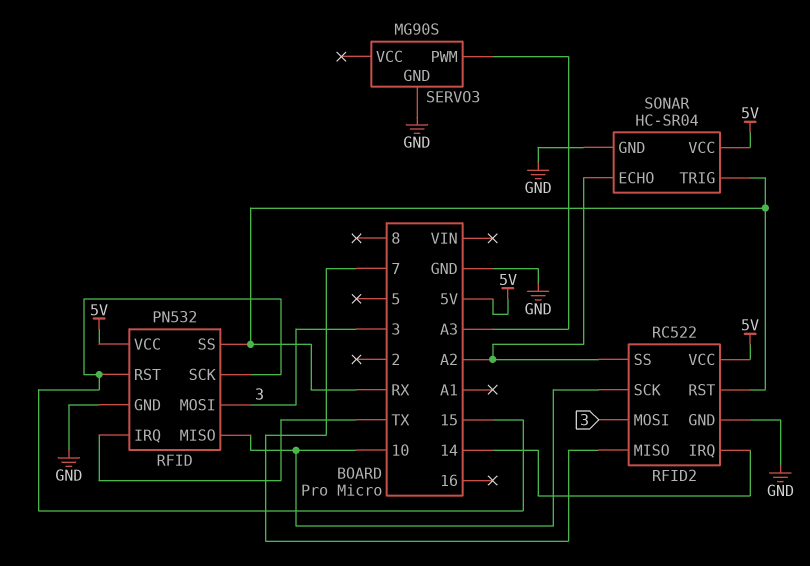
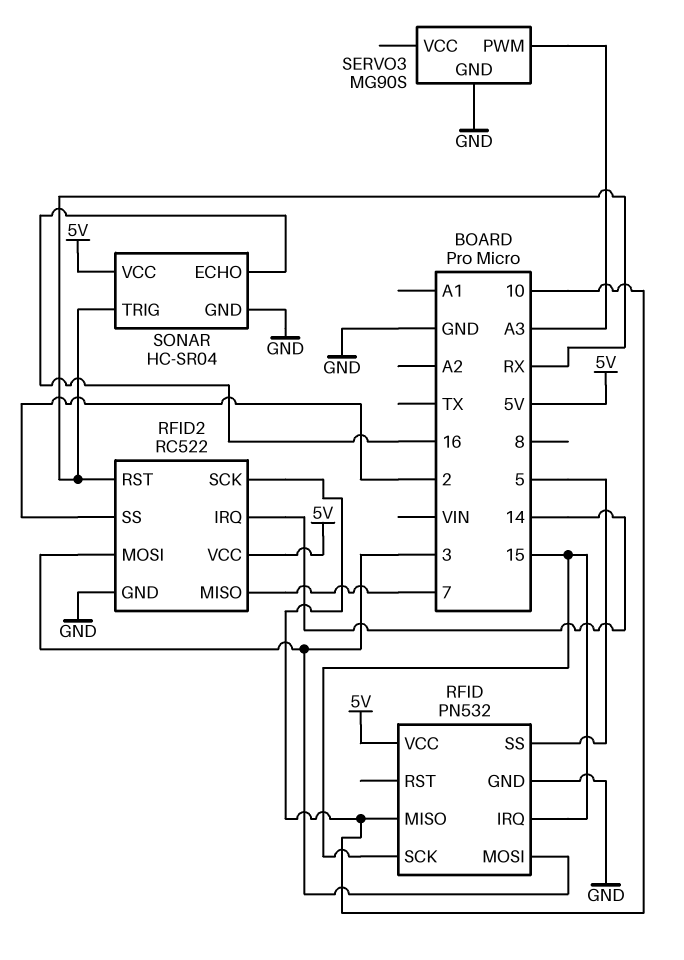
RFID pin IRQ: TX -> 15
RFID pin RST: 15 -> none
RFID pin SS: RX -> 5
RFID2 pin SS: A2 -> 2
SONAR pin ECHO: A2 -> 16

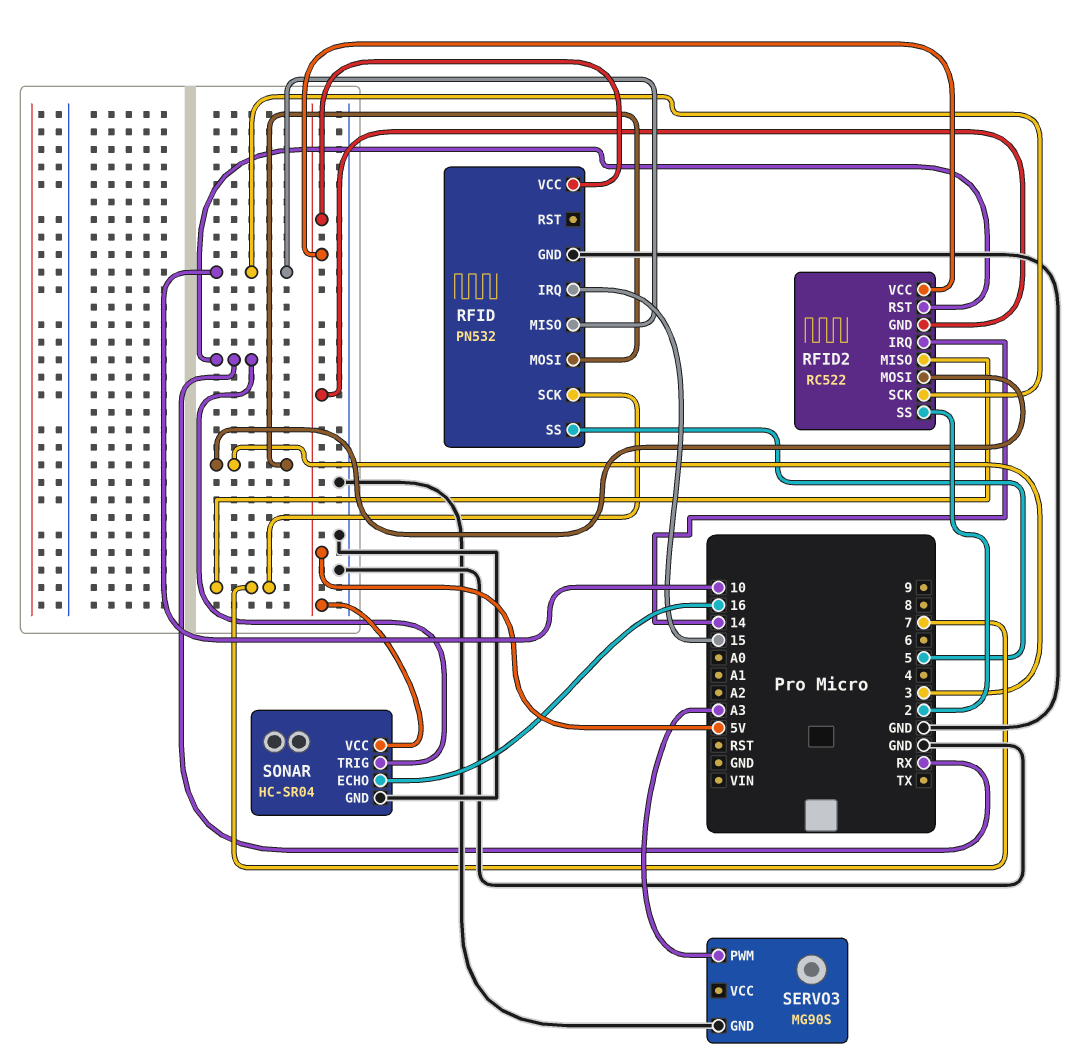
RFID pin SCK: 15 -> 7
RFID2 pin GND: GND -> 5V

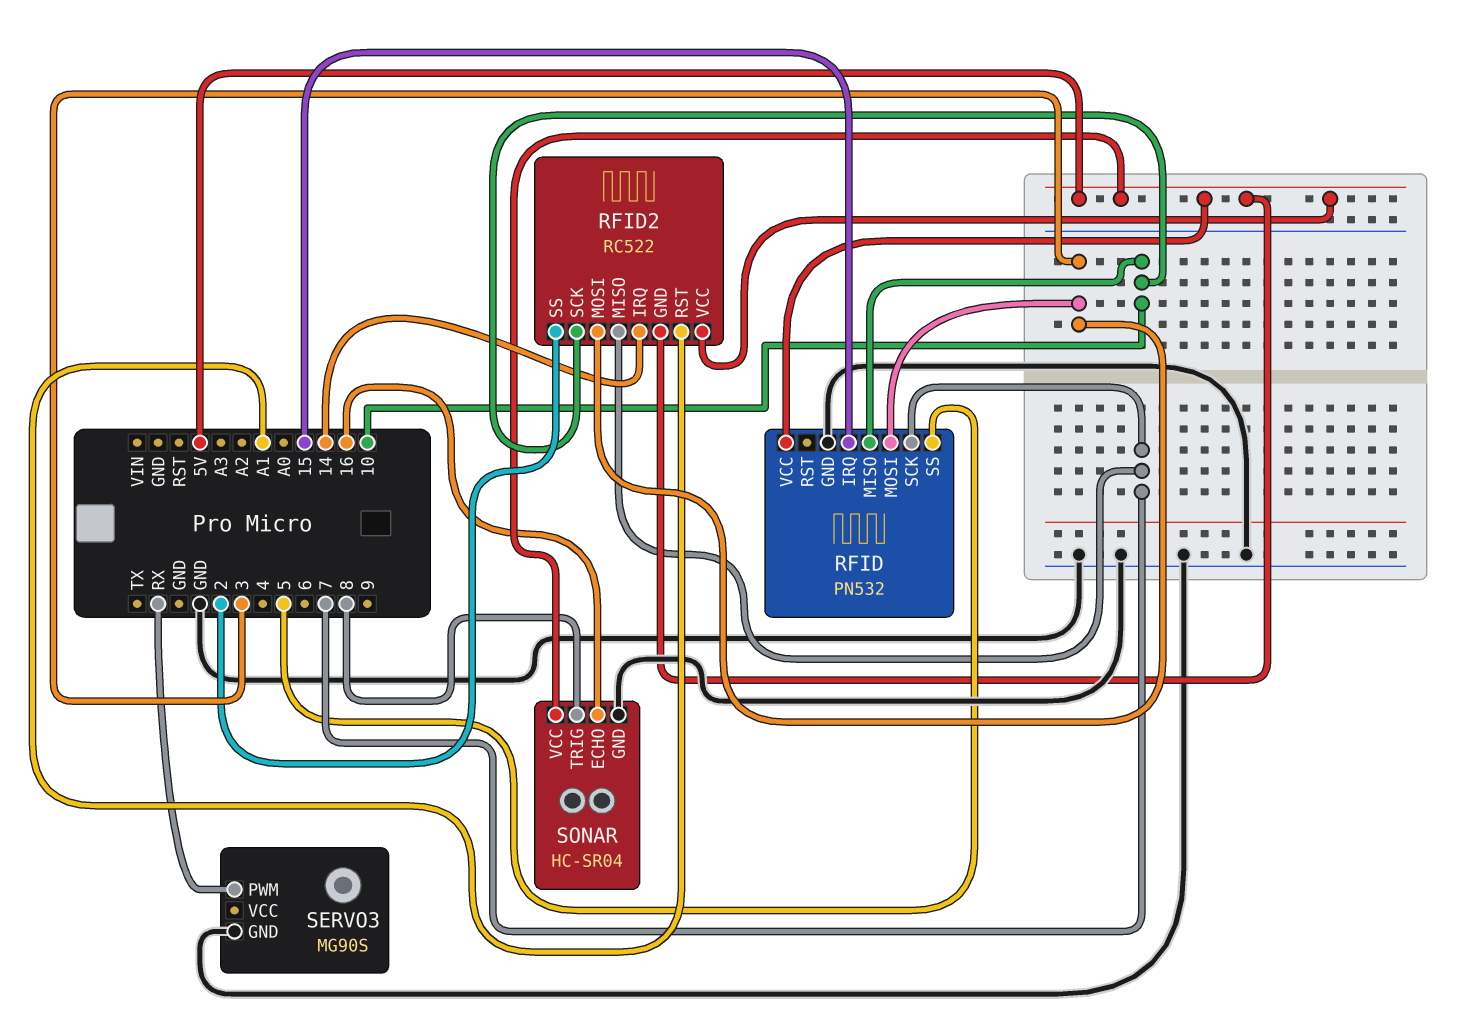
RFID2 pin RST: RX -> A1
SERVO3 pin PWM: A3 -> RX
SONAR pin TRIG: RX -> 8

